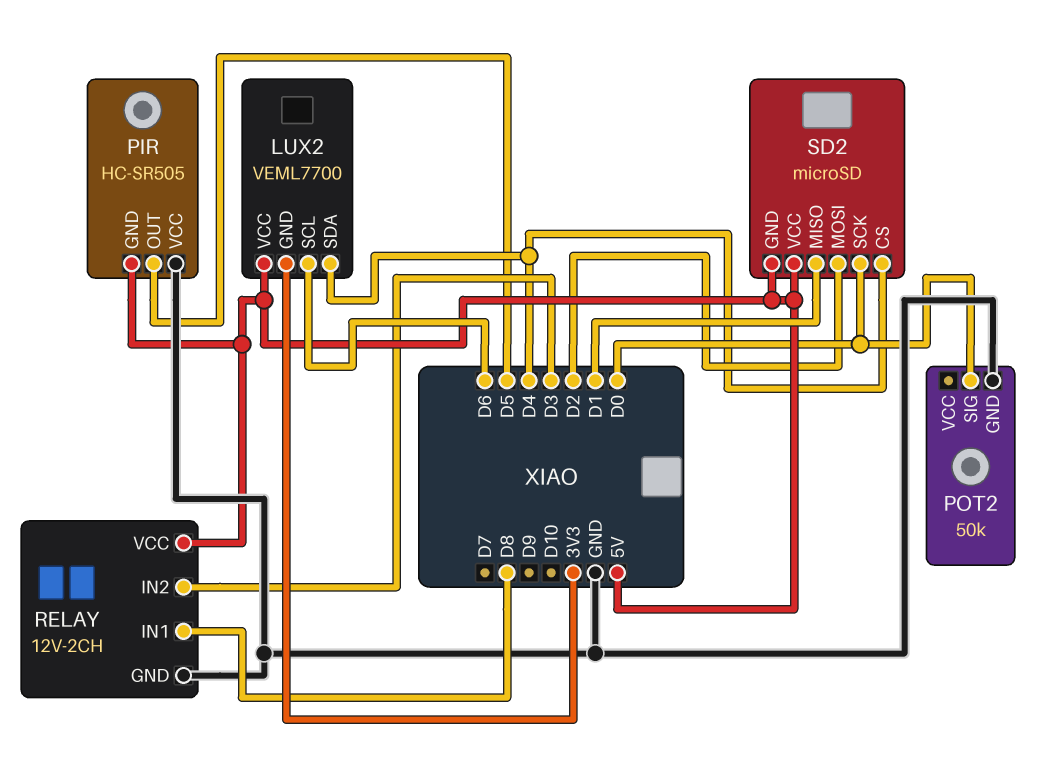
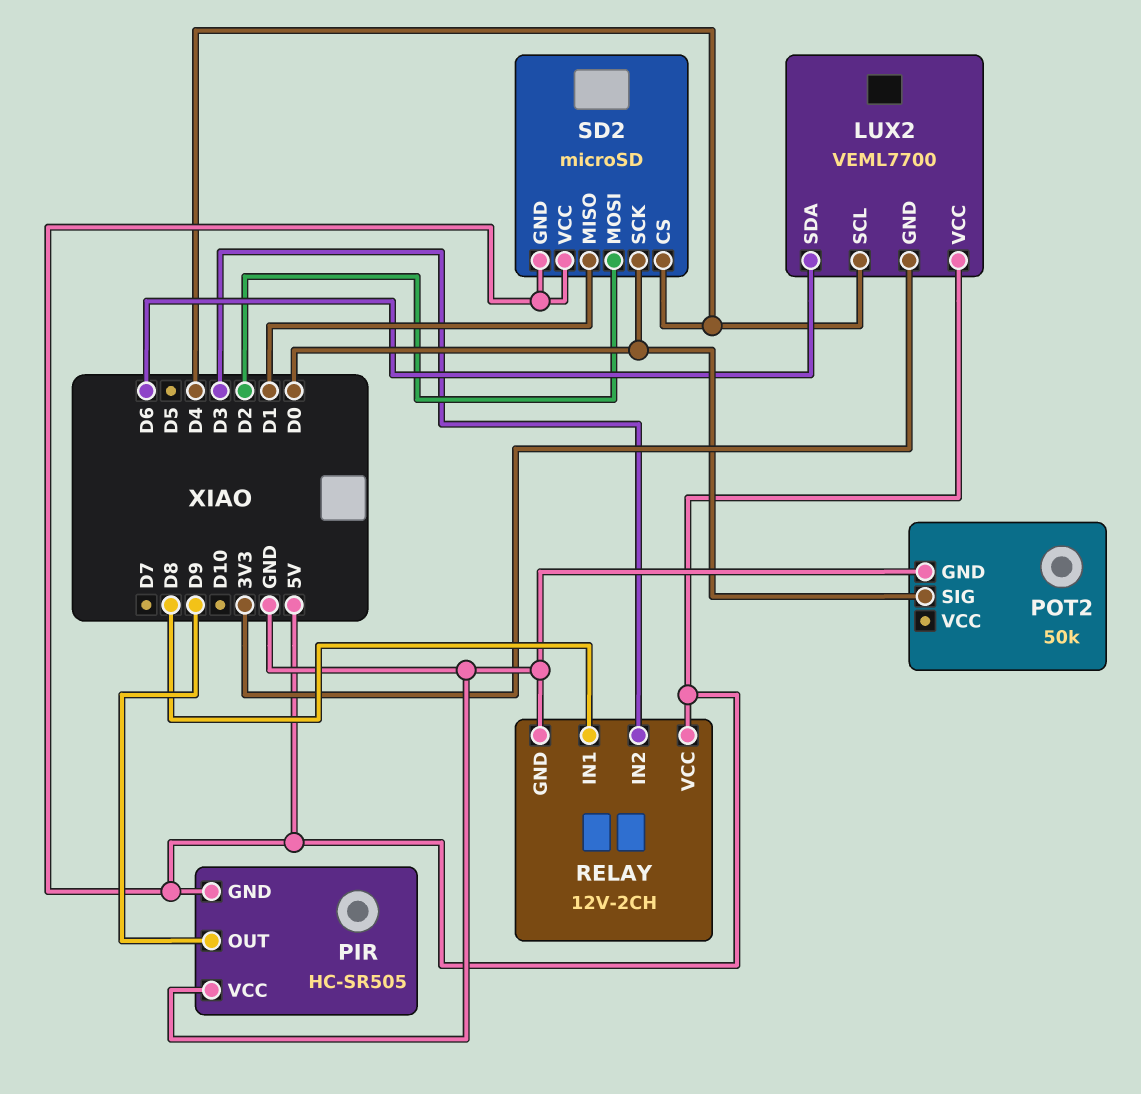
LUX2 pin SCL: D6 -> D4
LUX2 pin SDA: D4 -> D6
PIR pin OUT: D5 -> D9

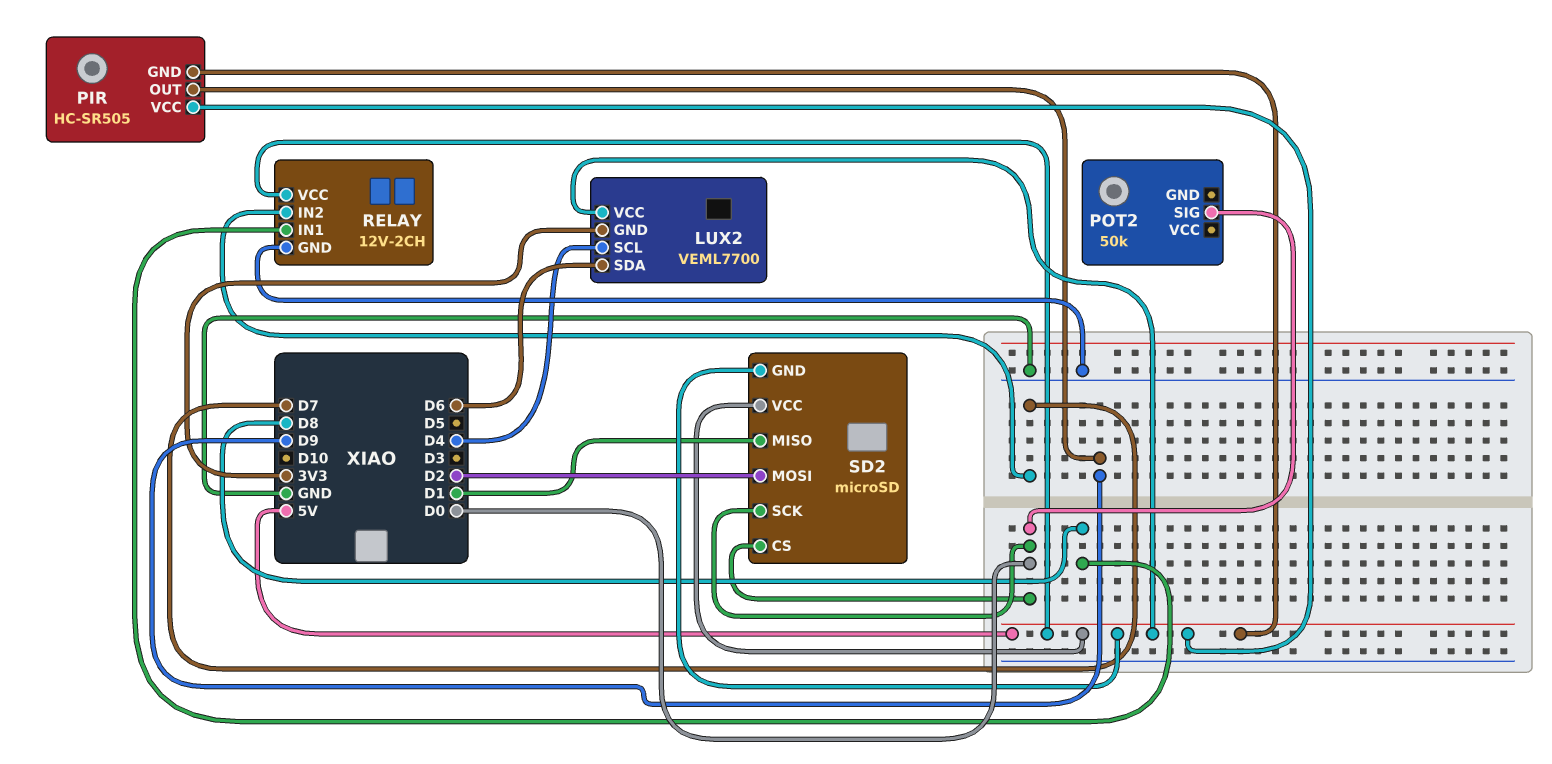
PIR pin VCC: GND -> 5V
POT2 pin GND: GND -> none
RELAY pin IN2: D3 -> D7
SD2 pin CS: D4 -> D0

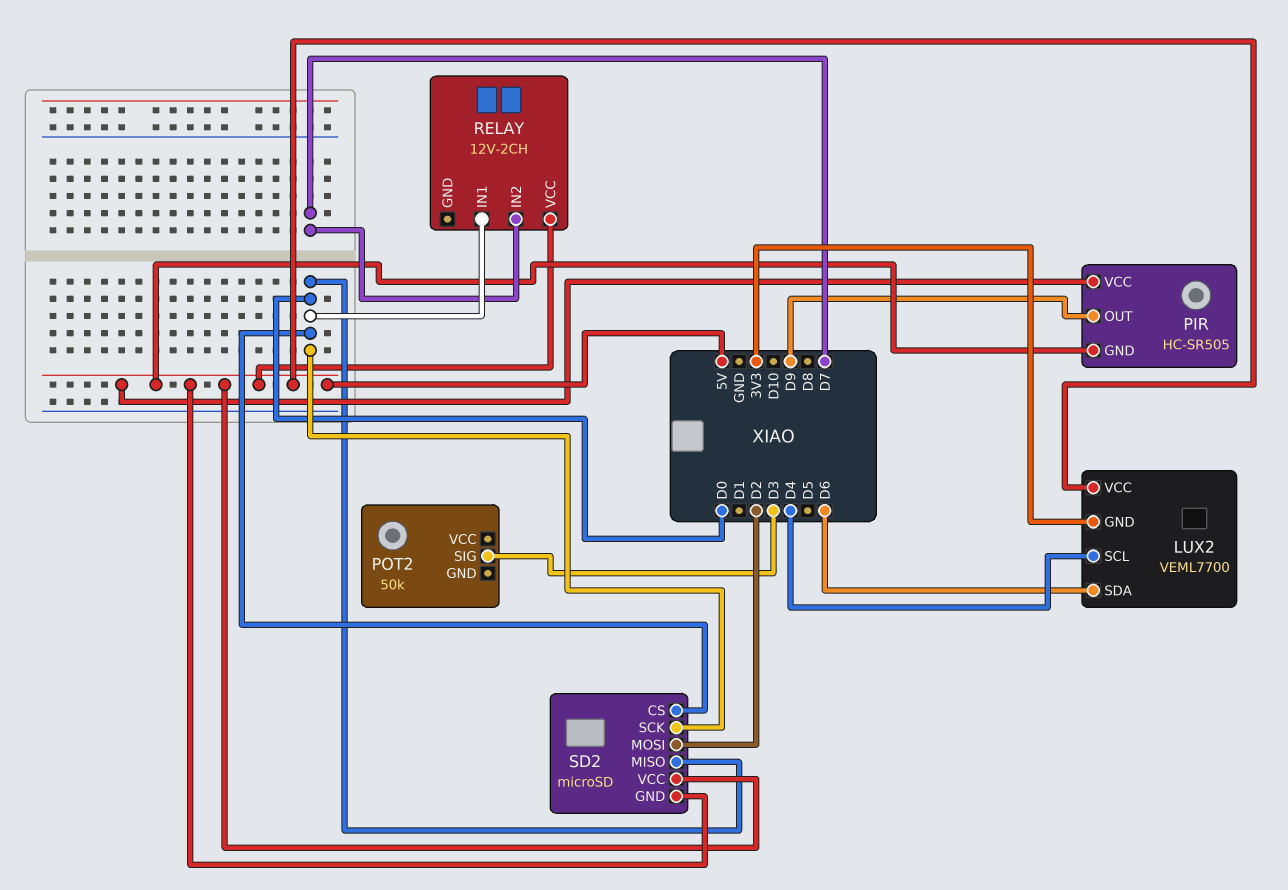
POT2 pin SIG: D0 -> D3
RELAY pin GND: GND -> none
RELAY pin IN1: D8 -> D0
SD2 pin MISO: D1 -> D0

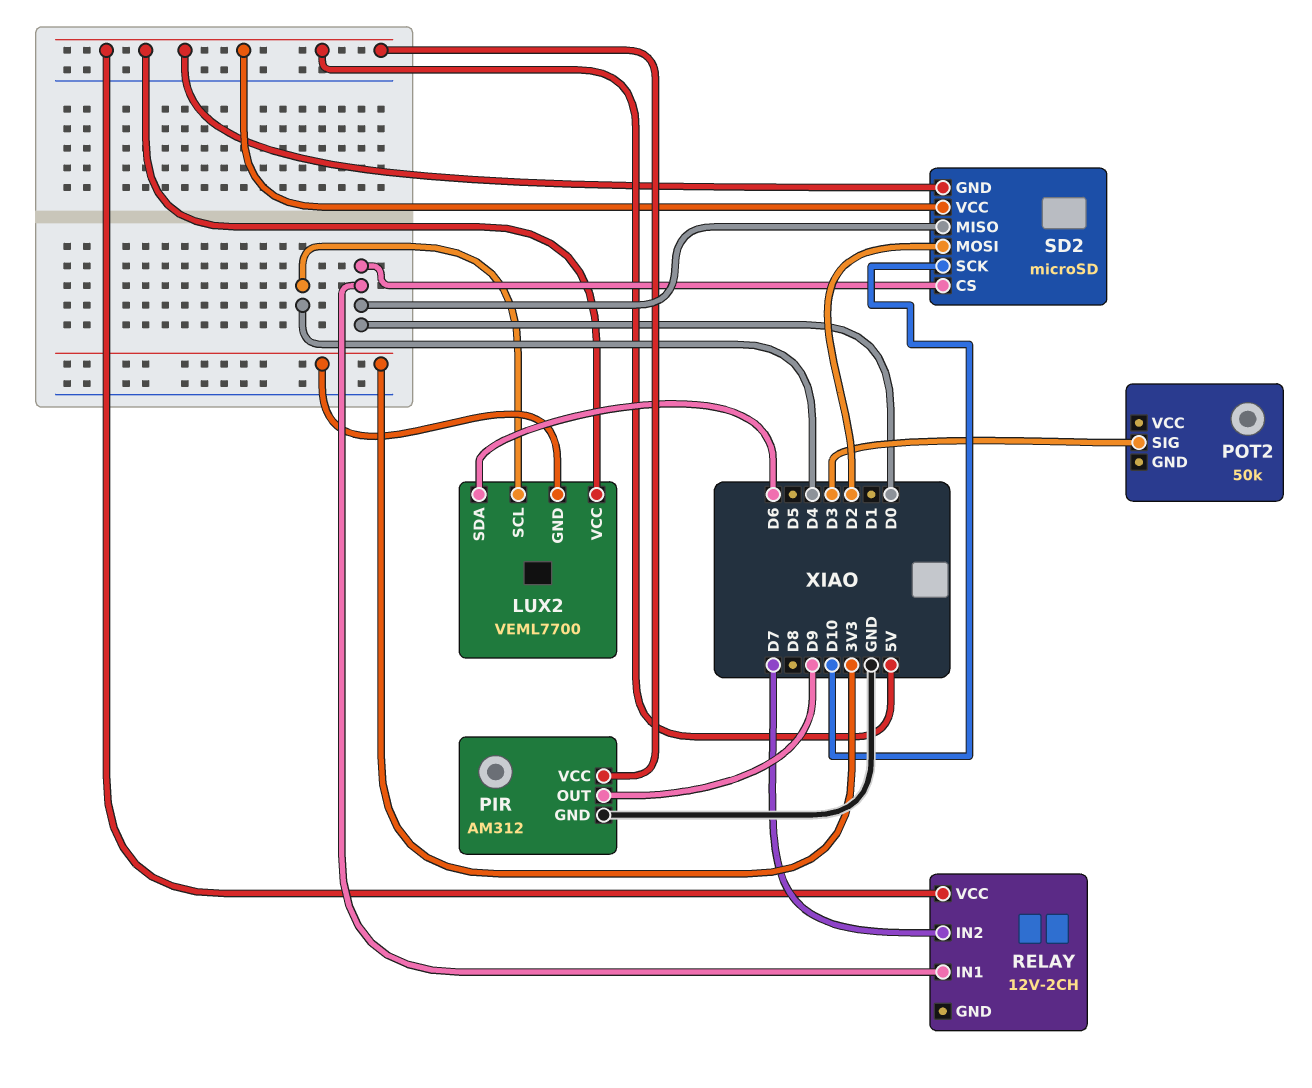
PIR: HC-SR505 -> AM312
PIR pin GND: 5V -> GND
SD2 pin SCK: D0 -> D10

